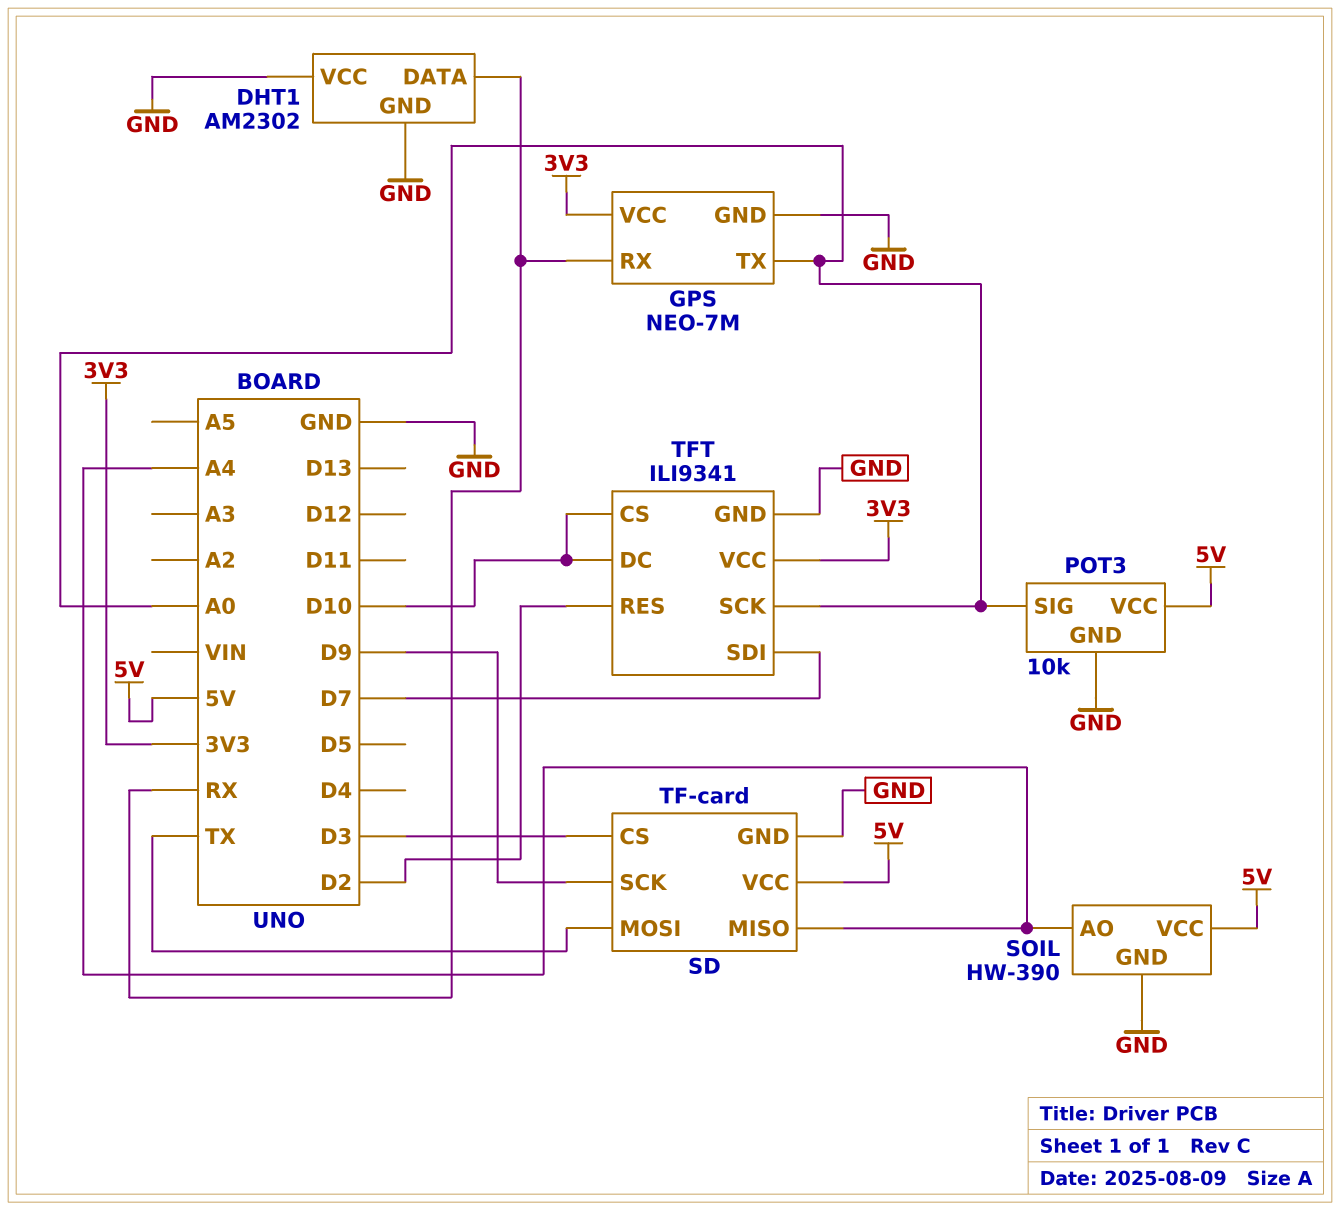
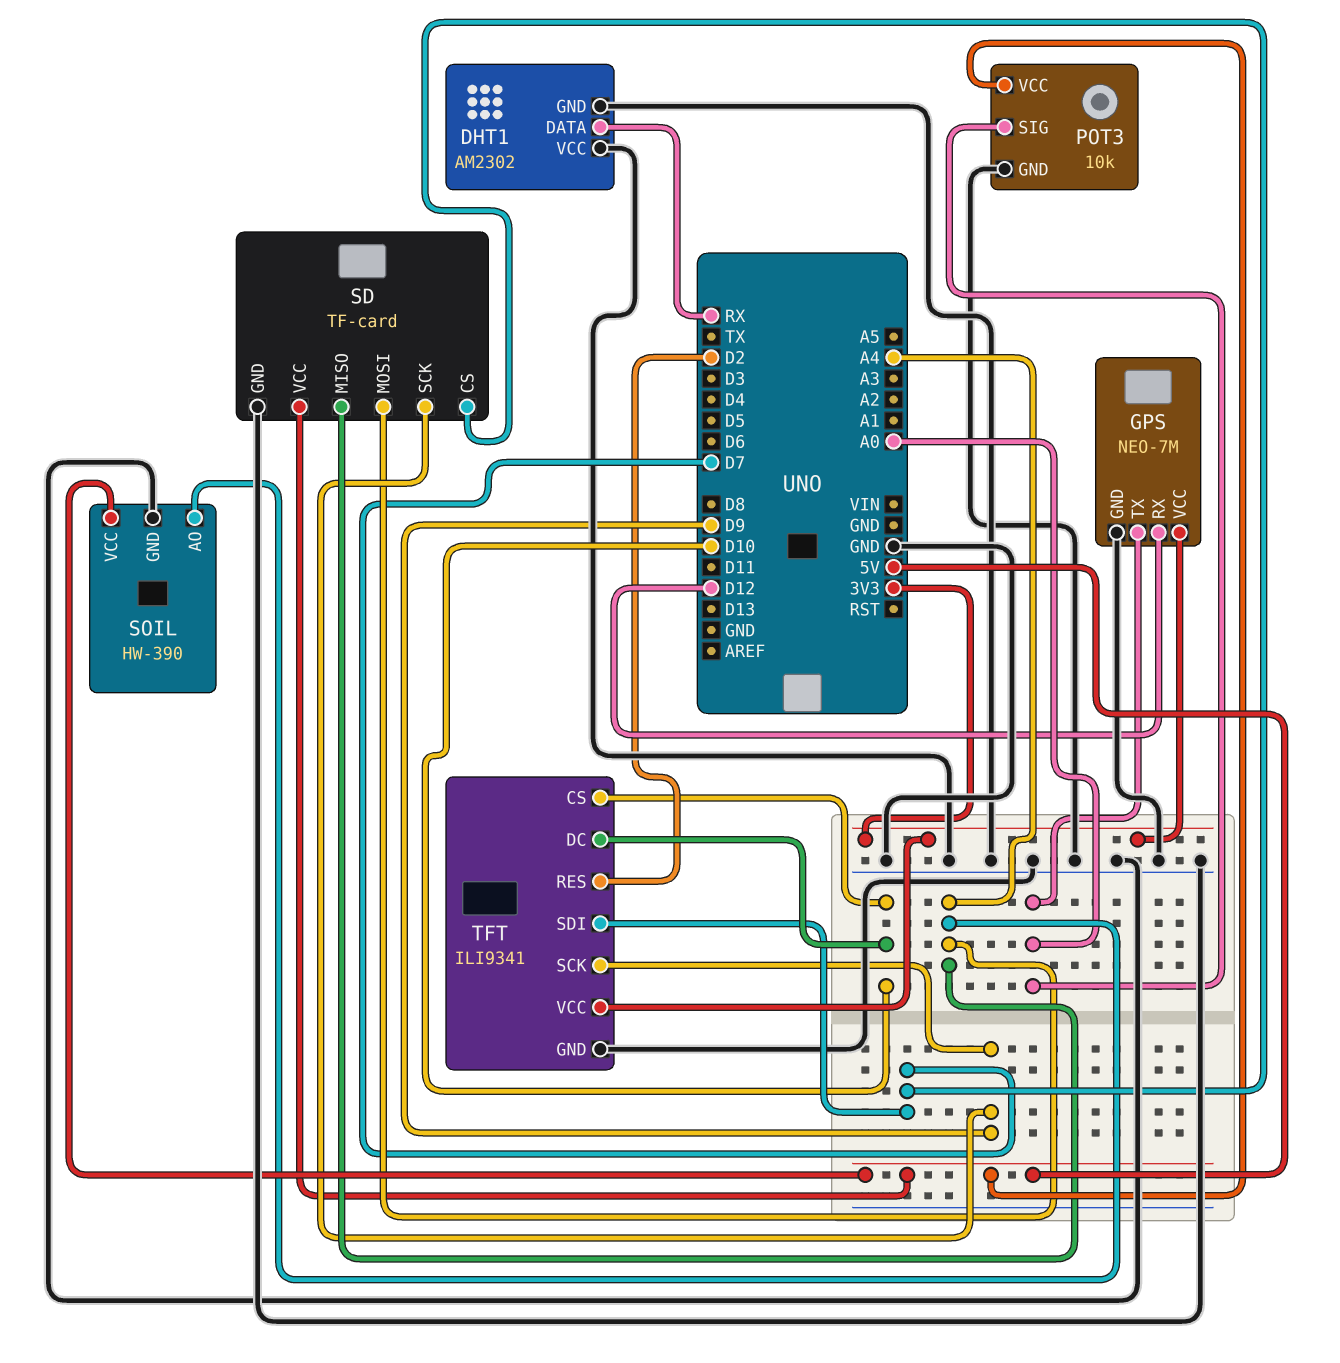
GPS pin RX: RX -> D12
SD pin CS: D3 -> D7
SD pin MOSI: TX -> A4
TFT pin SCK: A0 -> D9

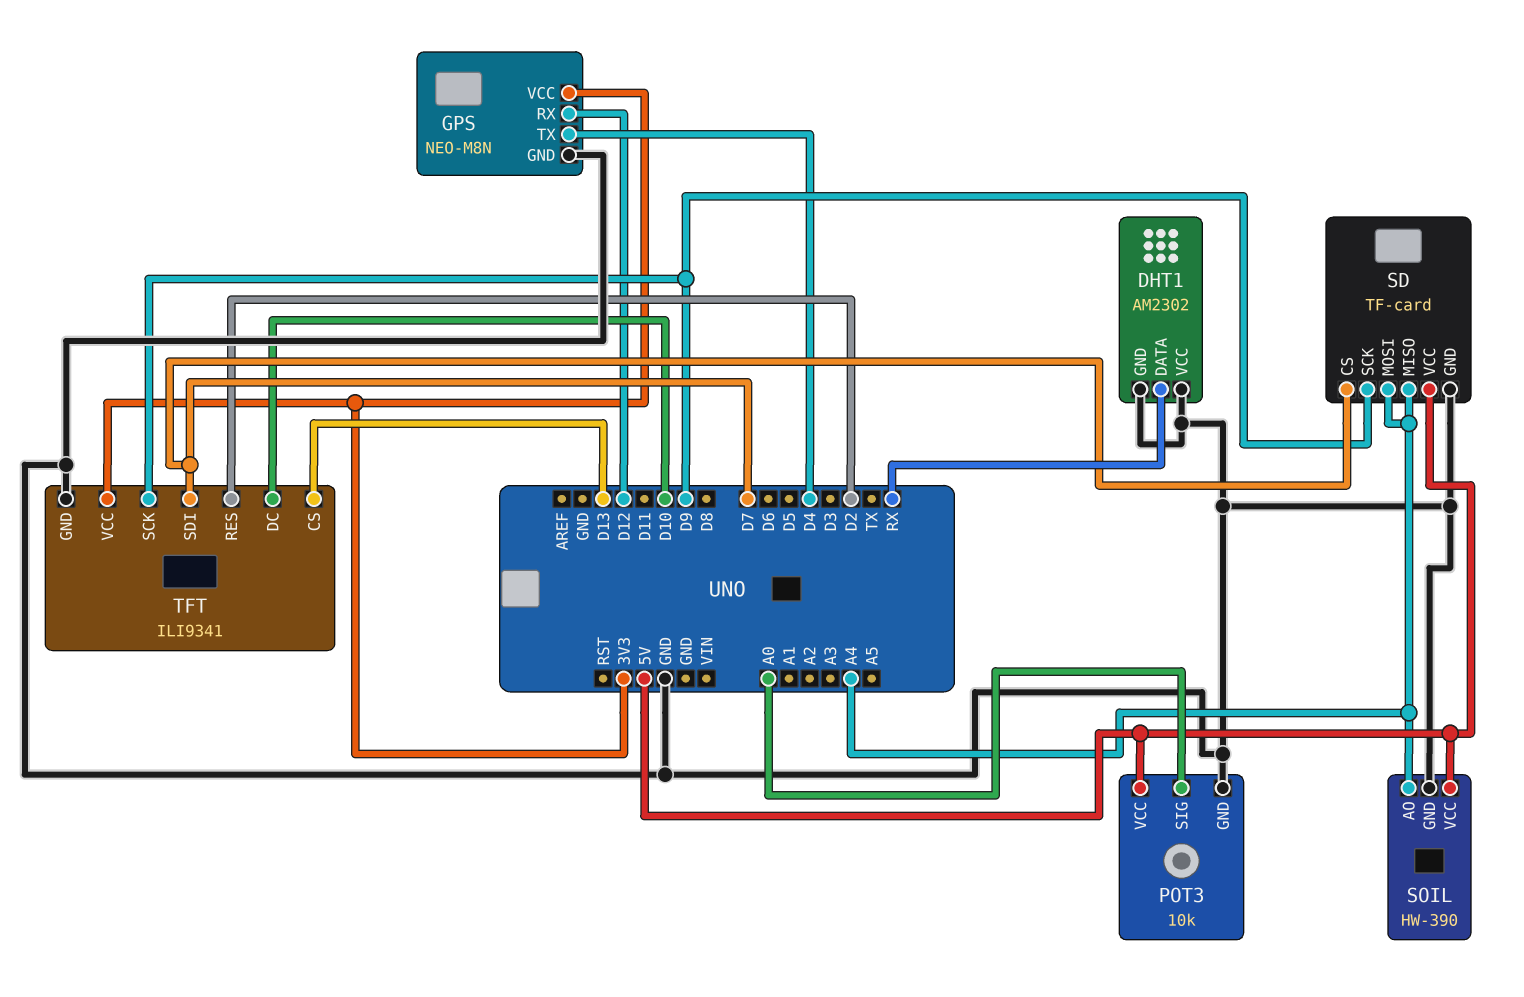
GPS: NEO-7M -> NEO-M8N
GPS pin TX: A0 -> D4
TFT pin CS: D10 -> D13

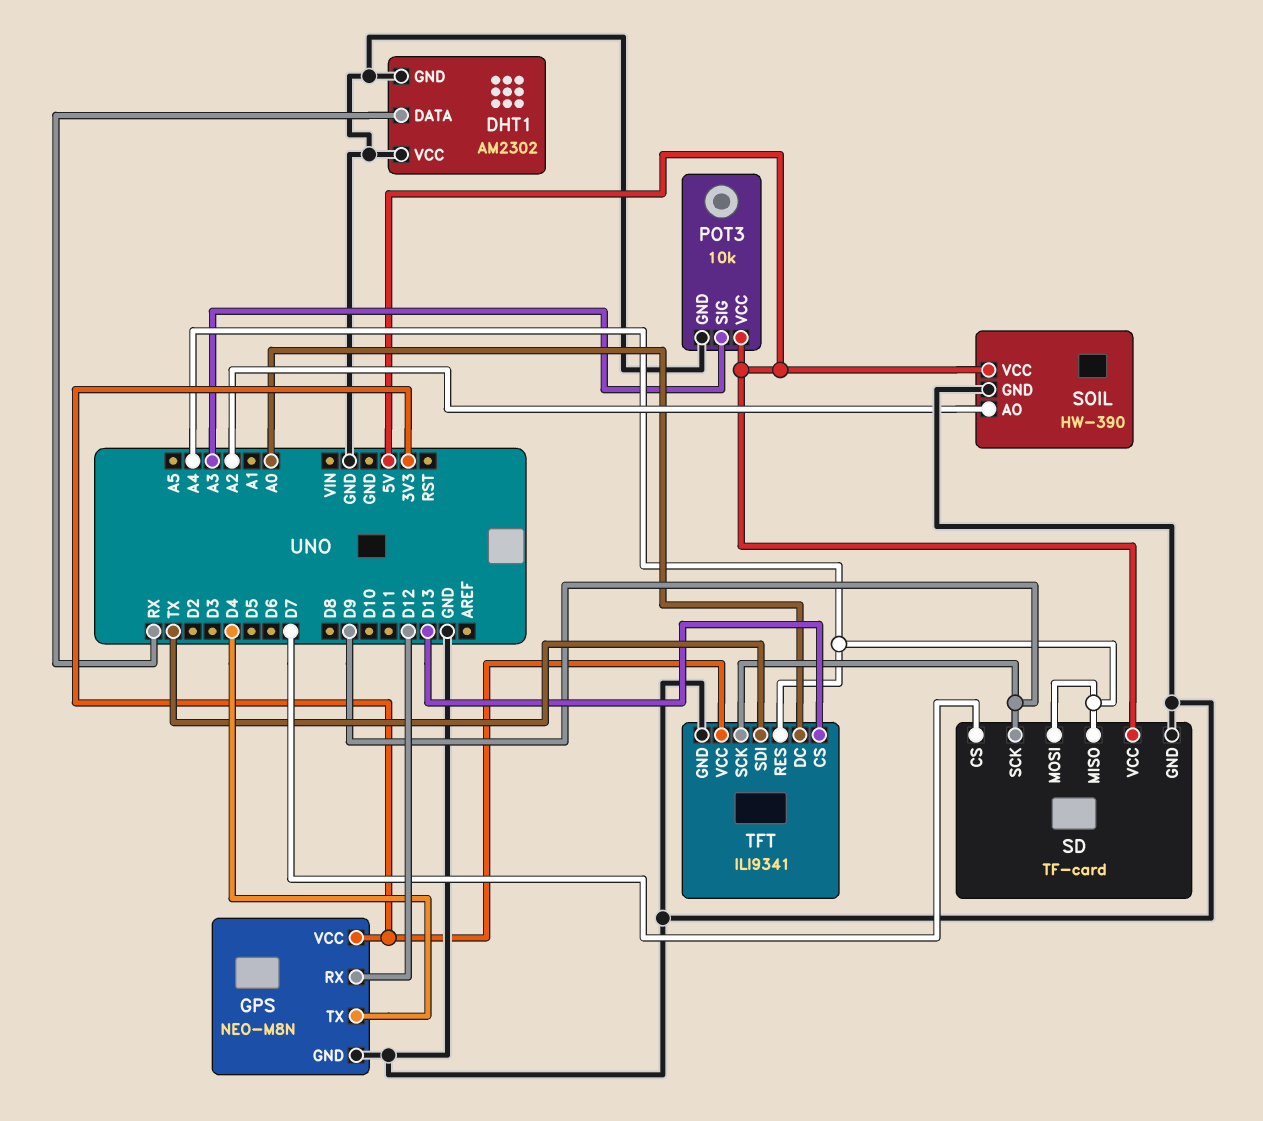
POT3 pin SIG: A0 -> A3
SOIL pin AO: A4 -> A2
TFT pin DC: D10 -> A0
TFT pin RES: D2 -> A4
TFT pin SDI: D7 -> TX

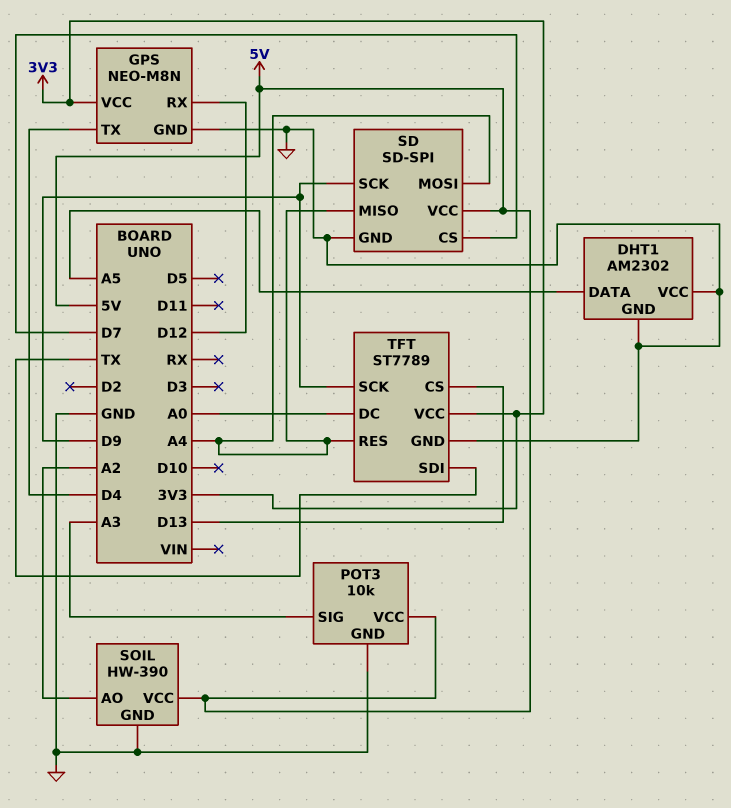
DHT1 pin DATA: RX -> A5
SD: TF-card -> SD-SPI
TFT: ILI9341 -> ST7789

